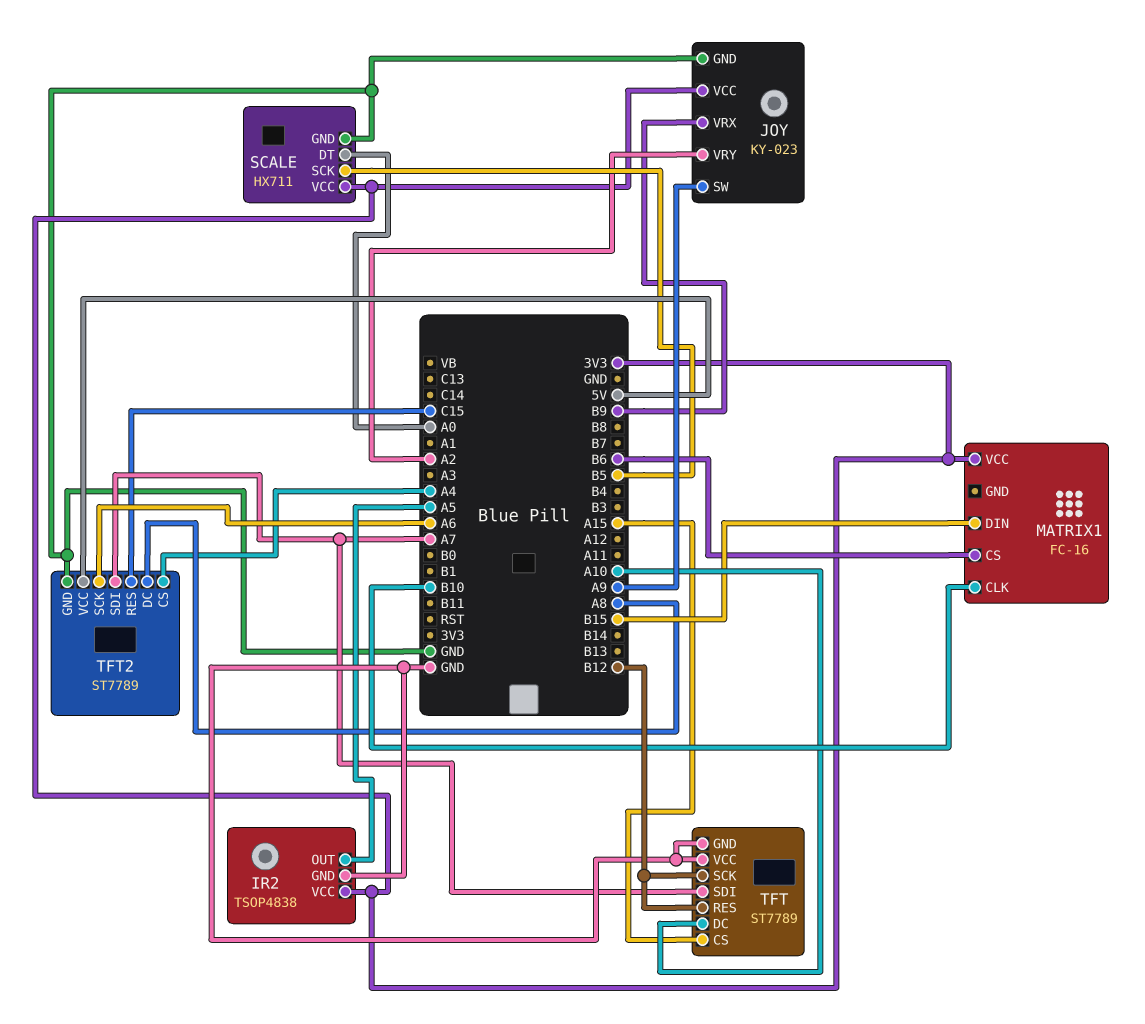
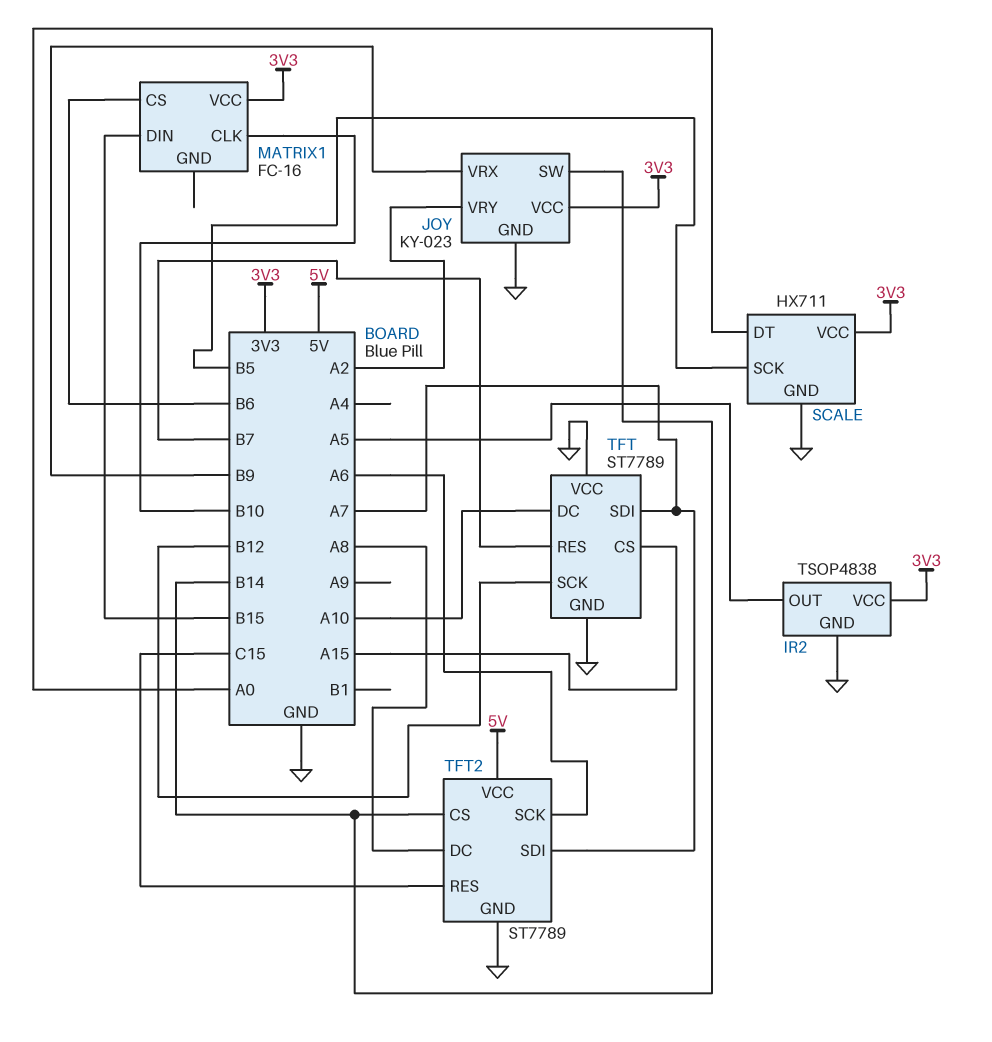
JOY pin SW: A9 -> B14
TFT pin RES: B12 -> B7
TFT2 pin CS: A4 -> B14

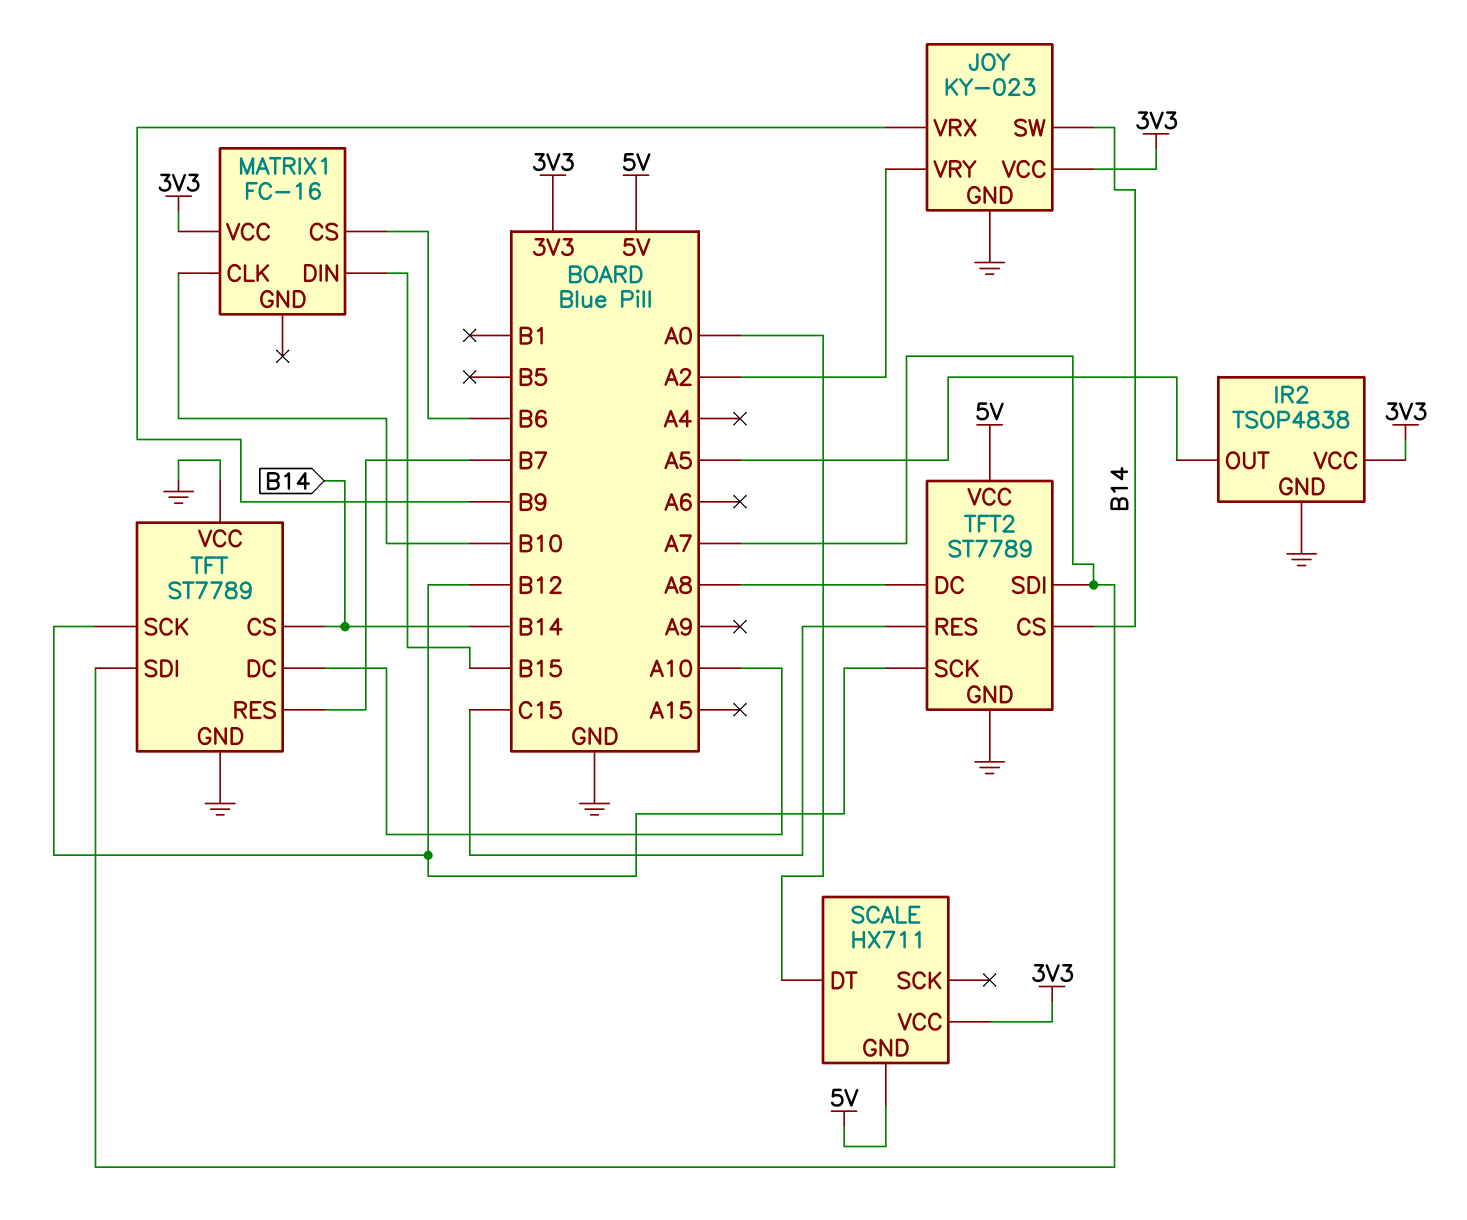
SCALE pin GND: GND -> 5V
SCALE pin SCK: B5 -> none
TFT pin CS: A15 -> B14
TFT2 pin SCK: A6 -> B12

